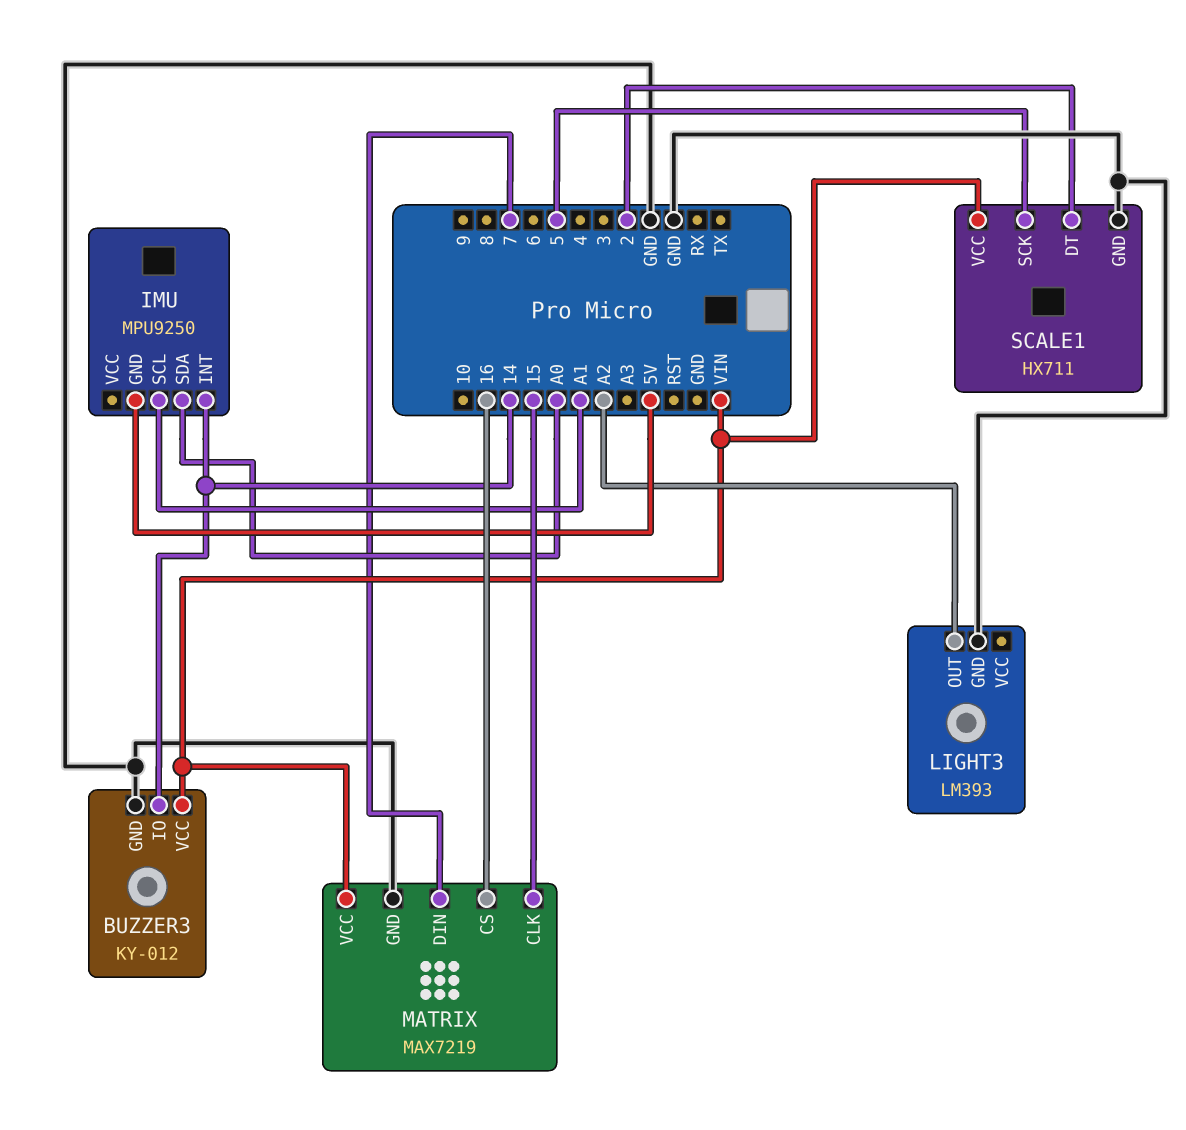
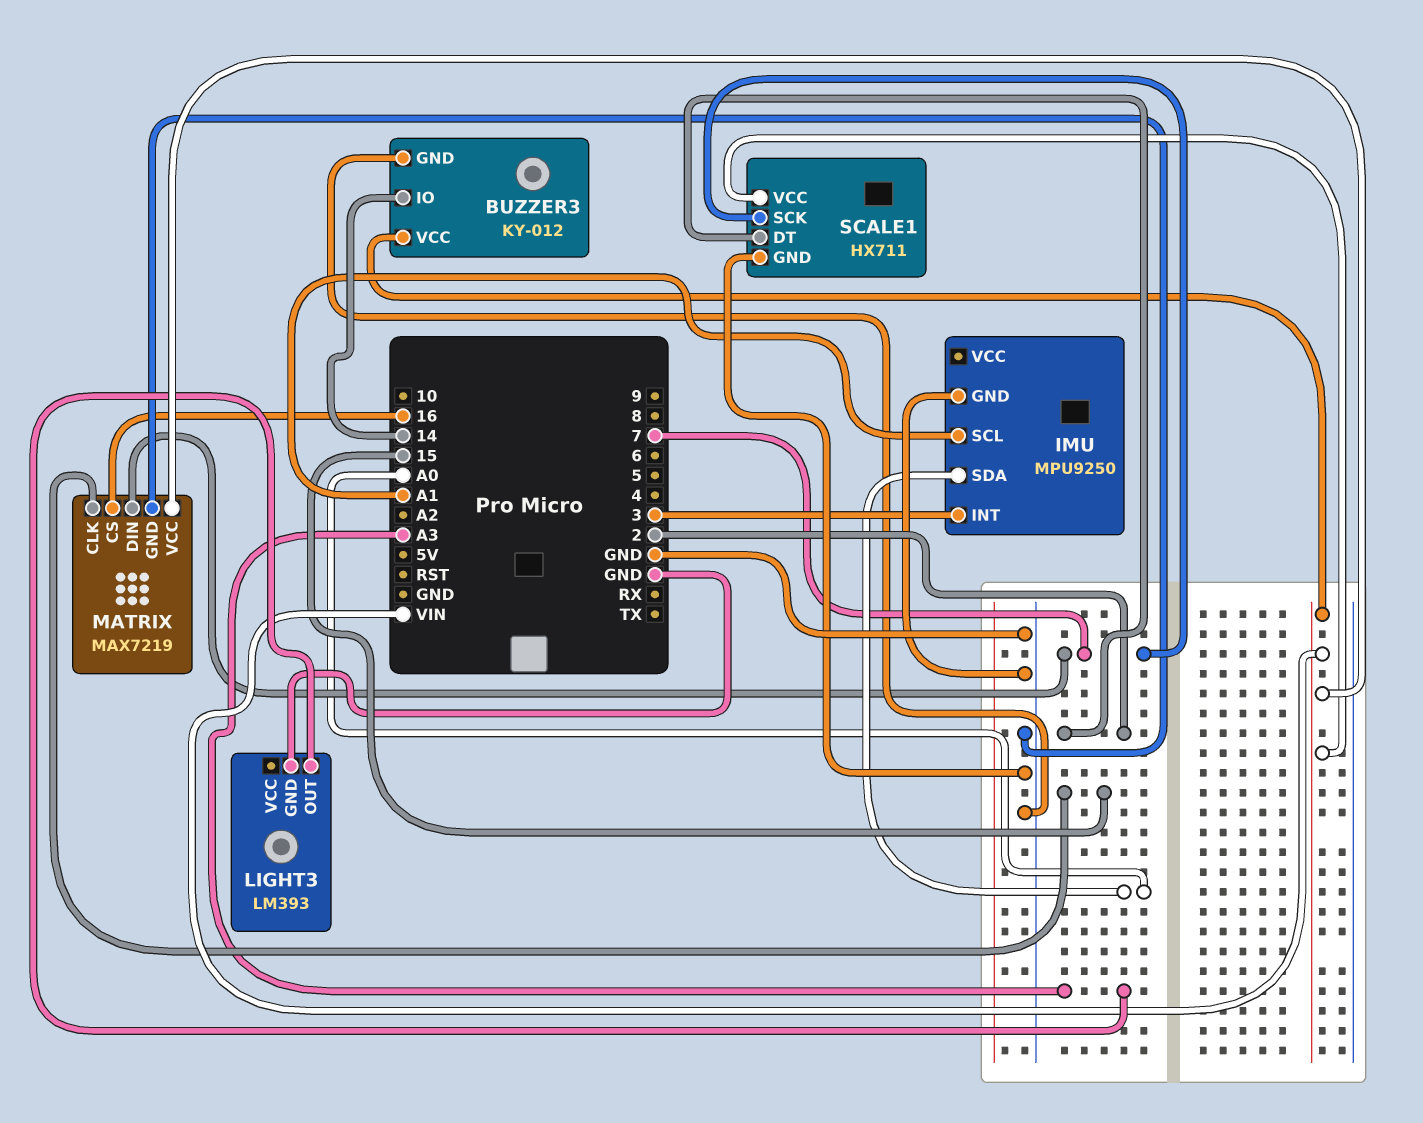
IMU pin GND: 5V -> GND
IMU pin INT: 14 -> 3
LIGHT3 pin OUT: A2 -> A3
SCALE1 pin SCK: 5 -> 7

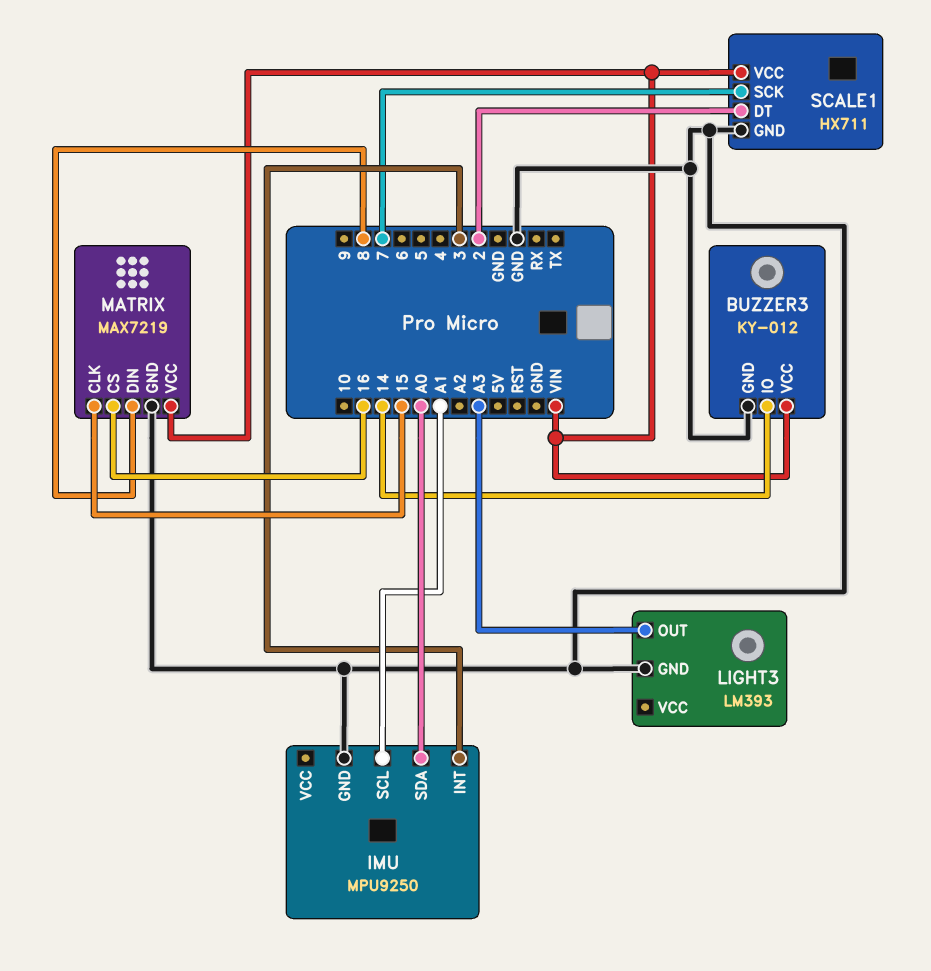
MATRIX pin DIN: 7 -> 8

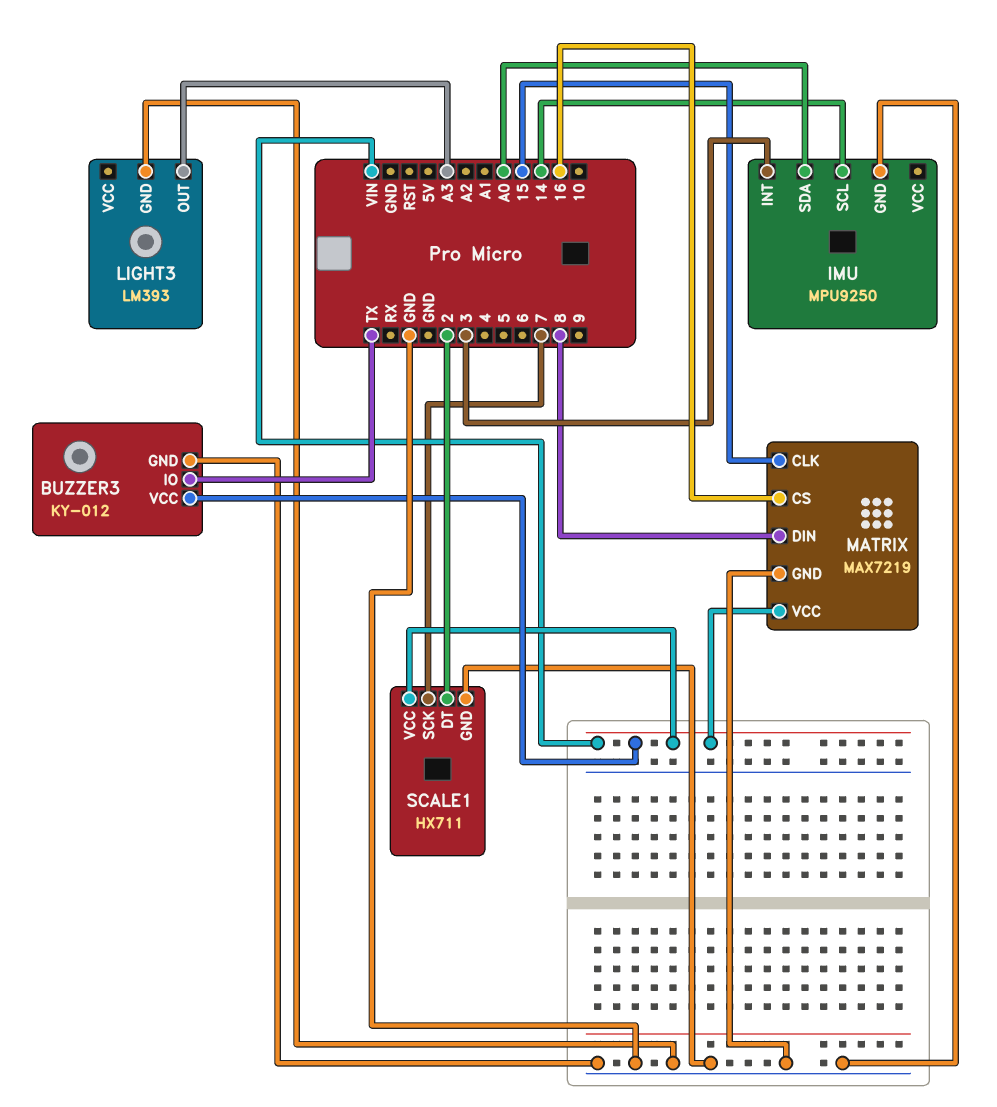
BUZZER3 pin IO: 14 -> TX
IMU pin SCL: A1 -> 14

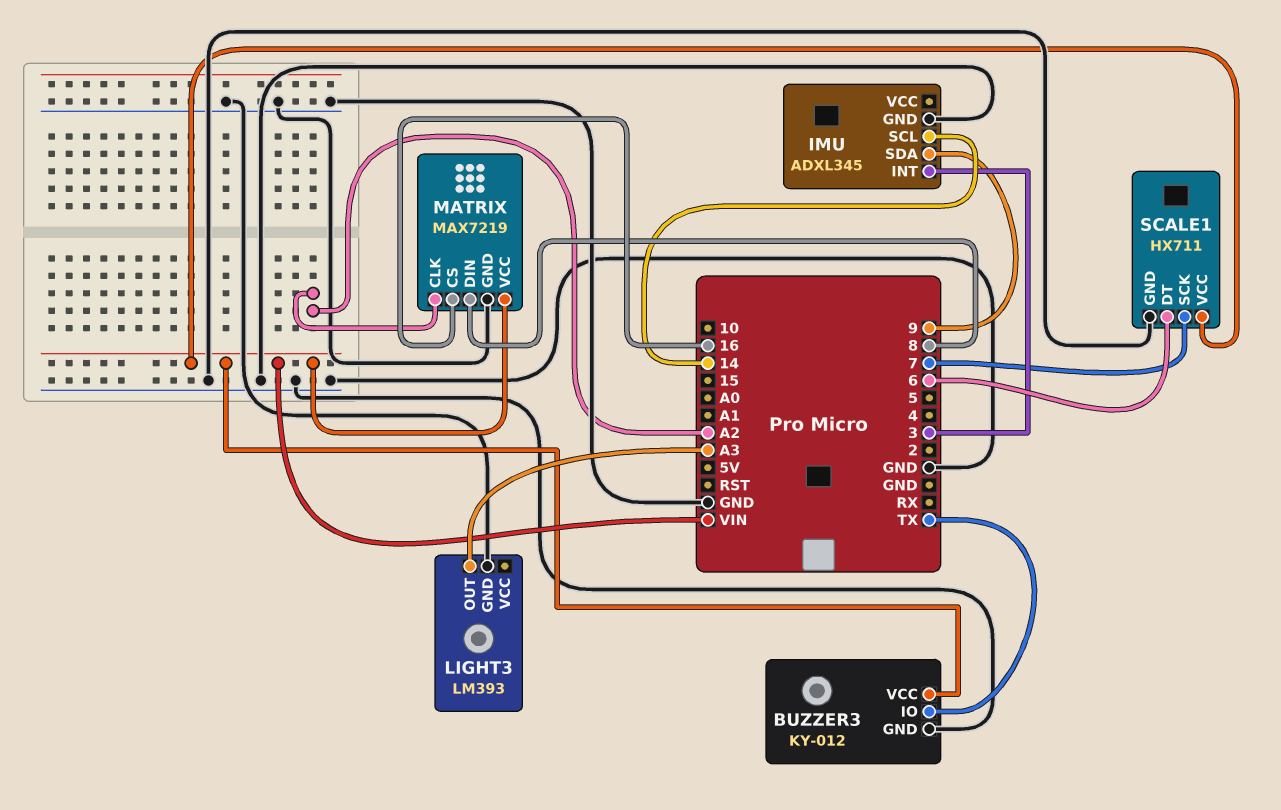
IMU: MPU9250 -> ADXL345
IMU pin SDA: A0 -> 9
MATRIX pin CLK: 15 -> A2
SCALE1 pin DT: 2 -> 6

